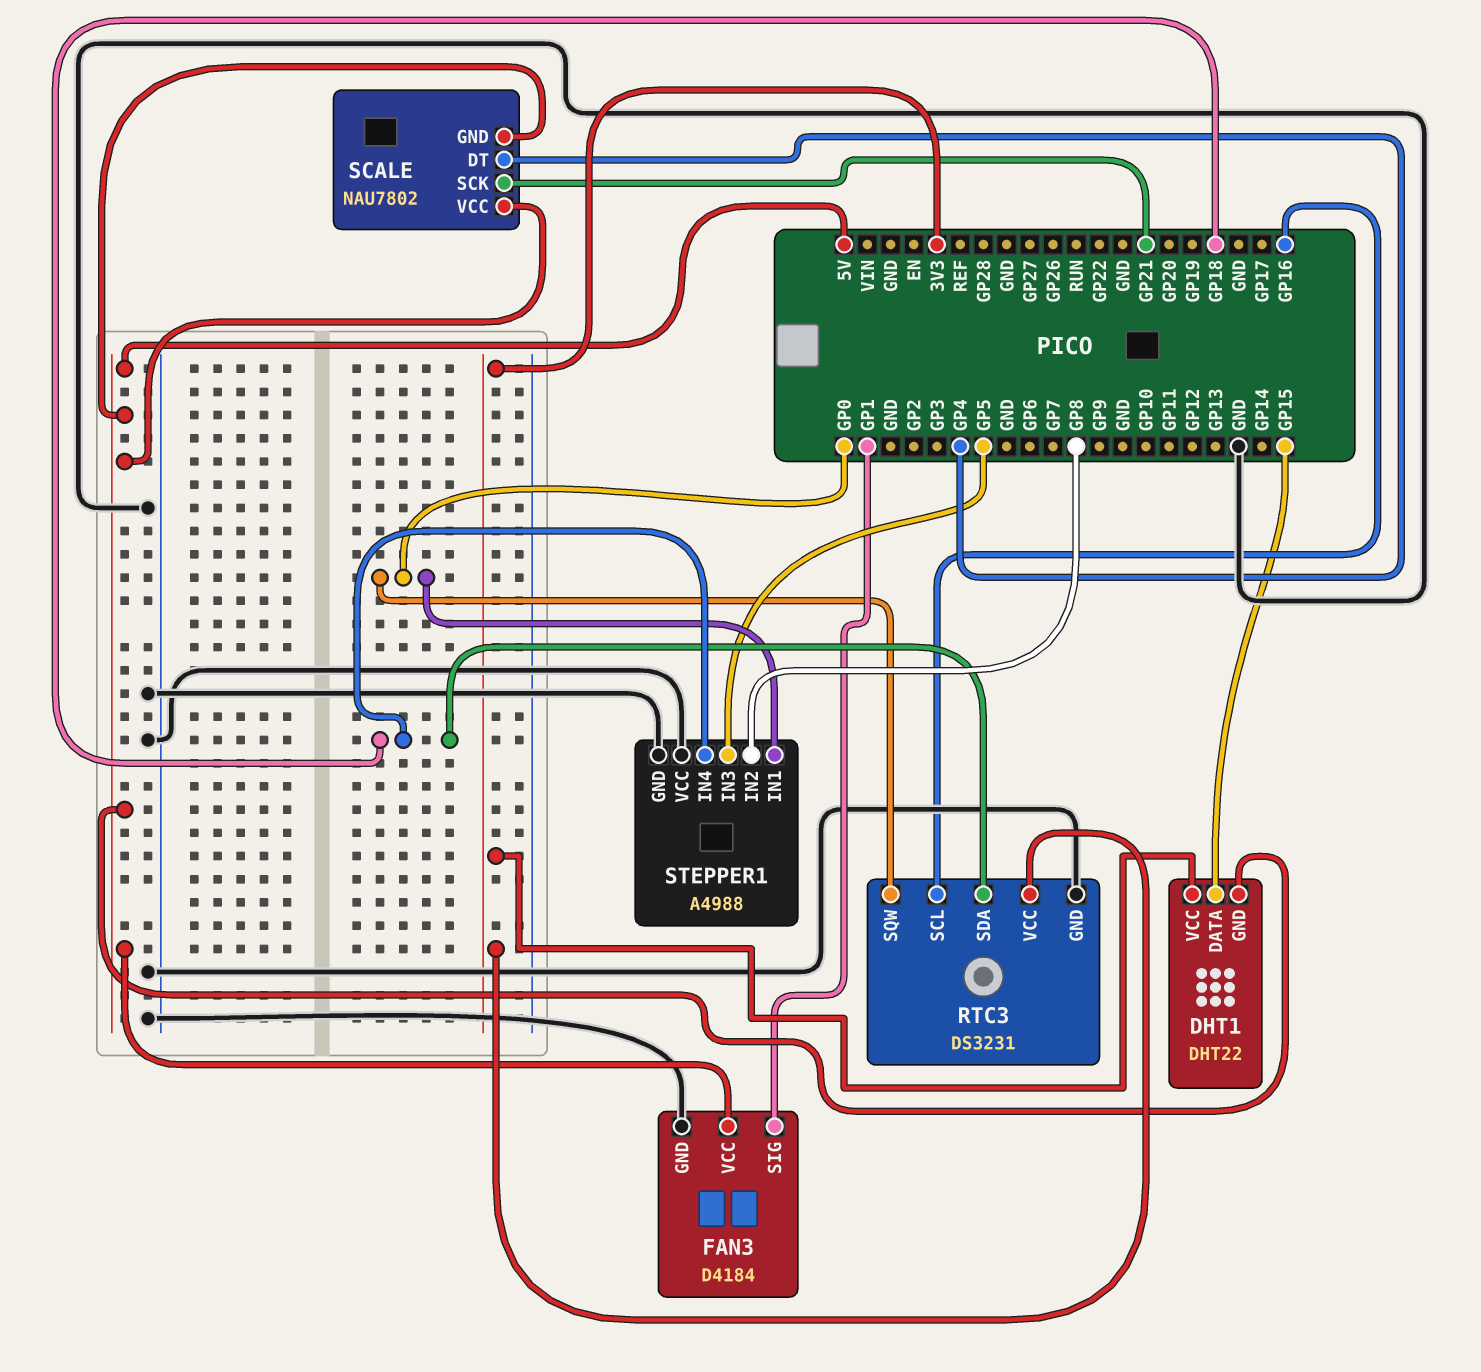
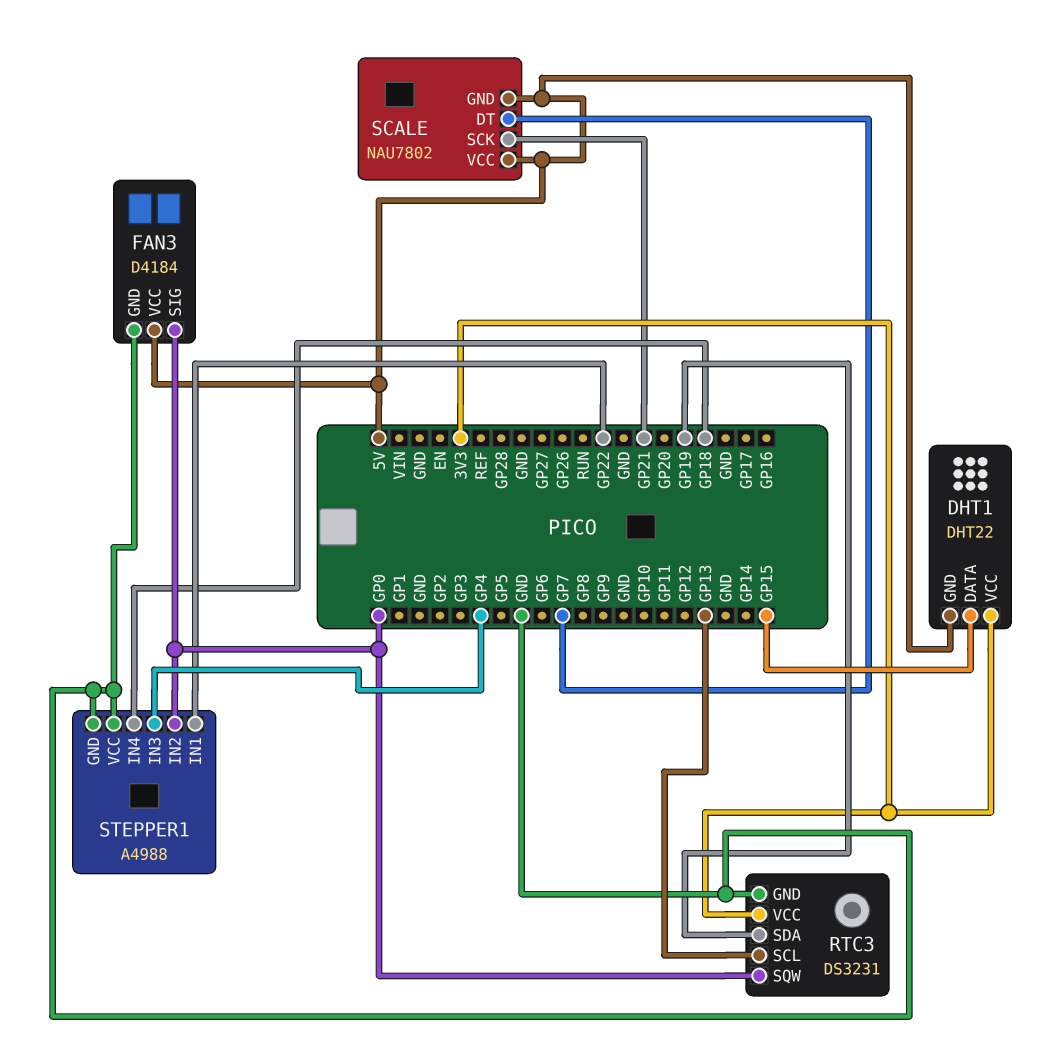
FAN3 pin SIG: GP1 -> GP0
RTC3 pin SCL: GP16 -> GP13
RTC3 pin SDA: GP18 -> GP19
SCALE pin DT: GP4 -> GP7
STEPPER1 pin IN1: GP0 -> GP22
STEPPER1 pin IN2: GP8 -> GP0
STEPPER1 pin IN3: GP5 -> GP4

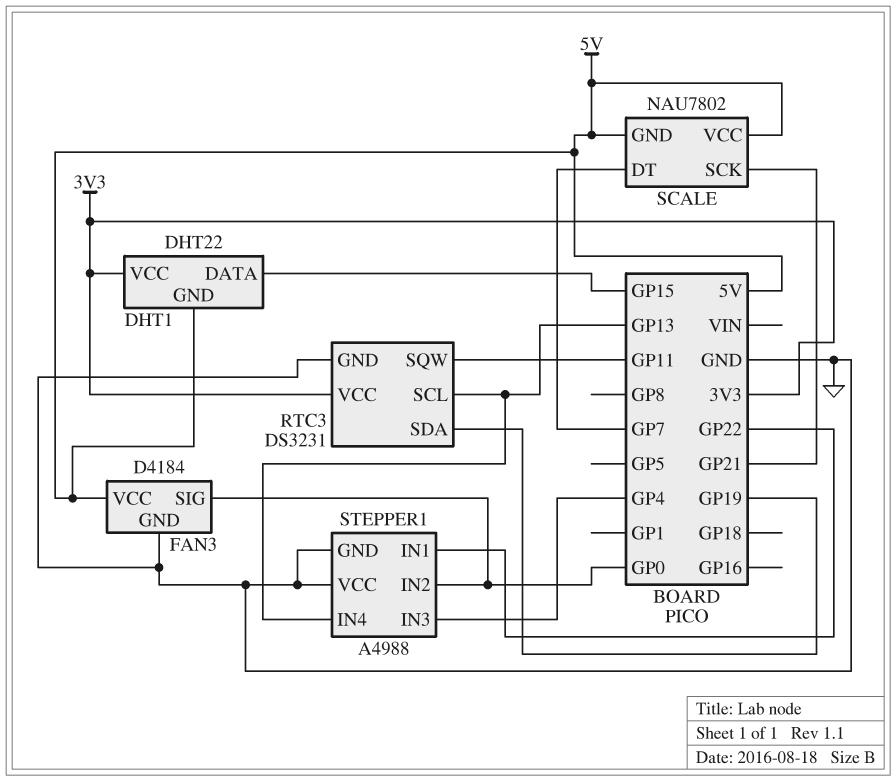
RTC3 pin SQW: GP0 -> GP11
STEPPER1 pin IN4: GP18 -> GP13

